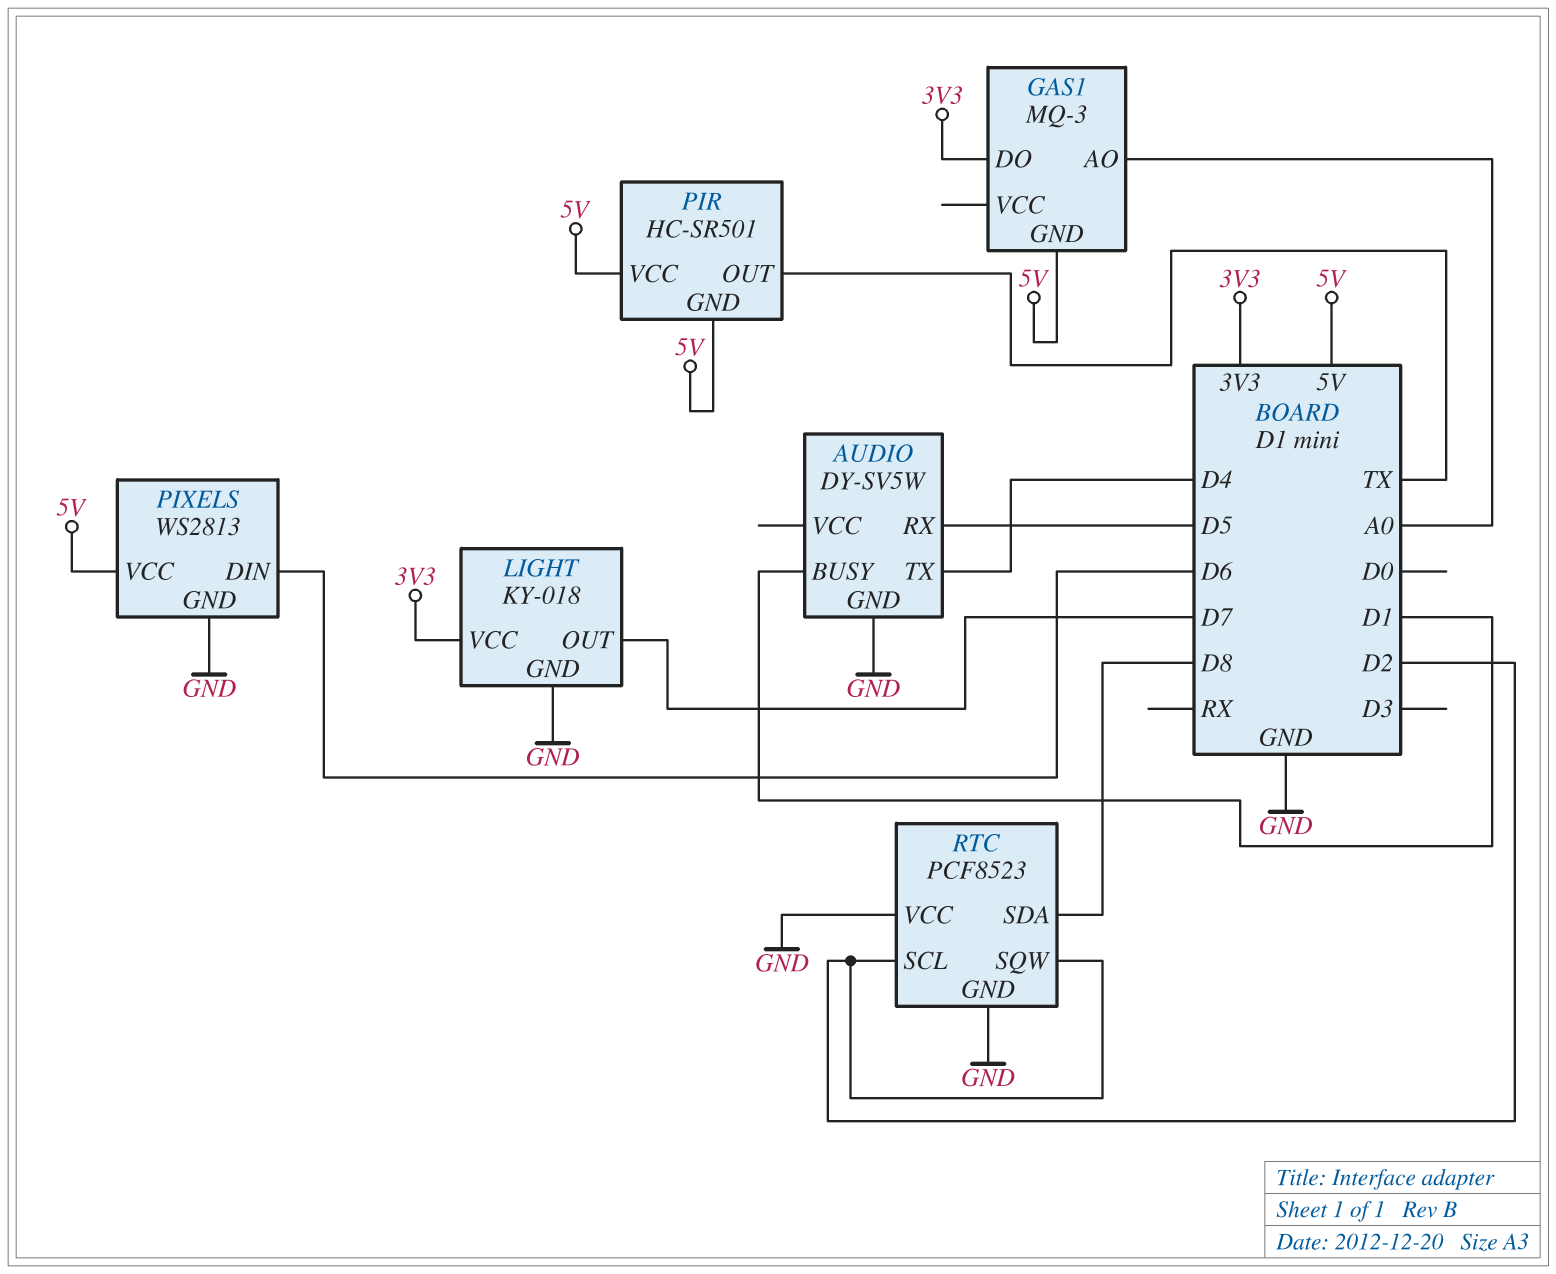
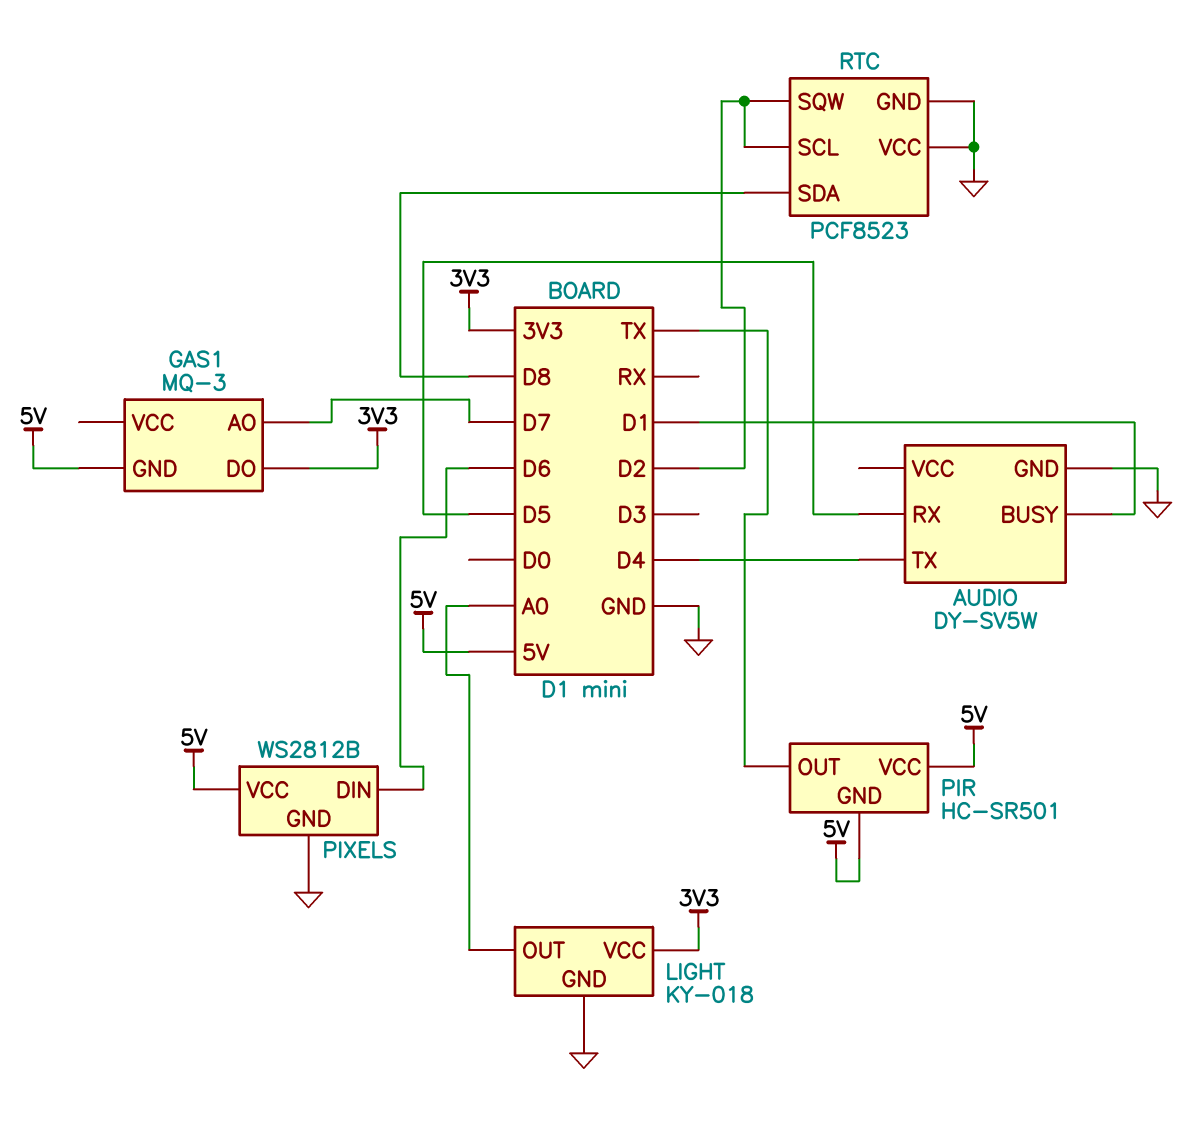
GAS1 pin AO: A0 -> D7
LIGHT pin OUT: D7 -> A0
PIXELS: WS2813 -> WS2812B

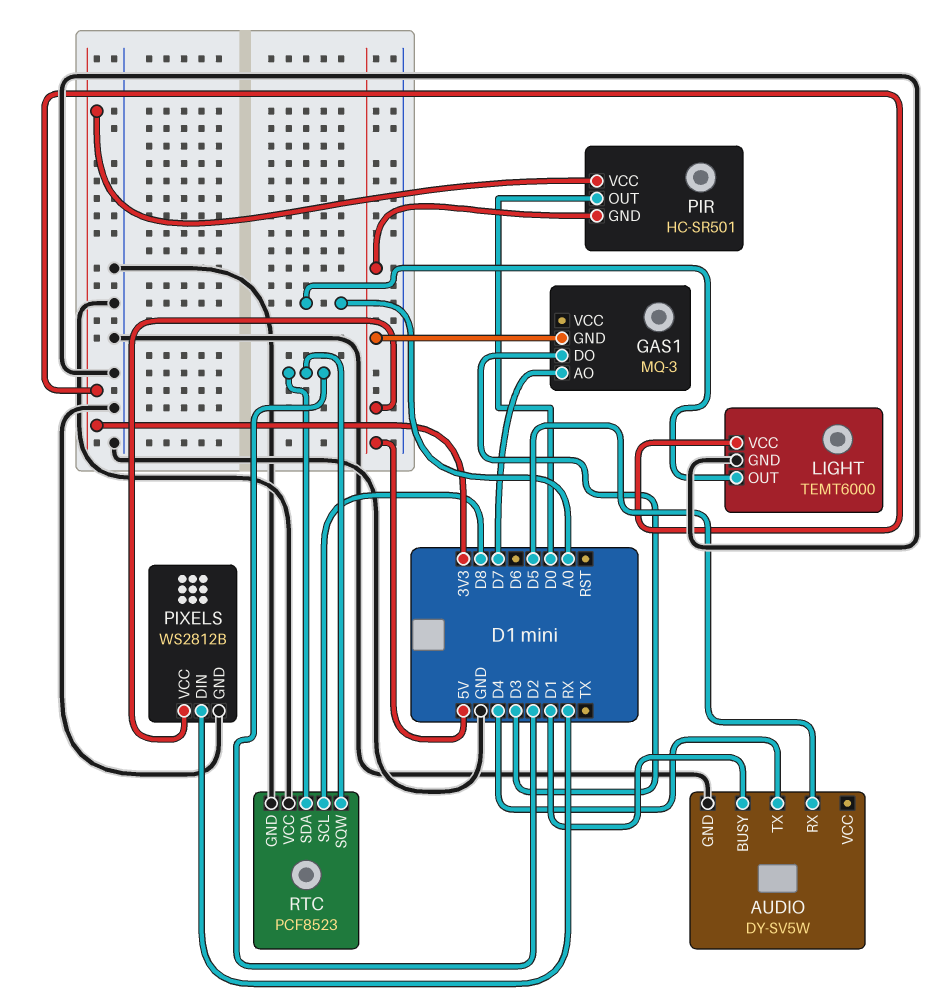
GAS1 pin DO: 3V3 -> D3
LIGHT: KY-018 -> TEMT6000
PIR pin OUT: TX -> D0
PIR pin VCC: 5V -> 3V3
PIXELS pin DIN: D6 -> RX
RTC pin SCL: D2 -> D8
RTC pin SDA: D8 -> D2

